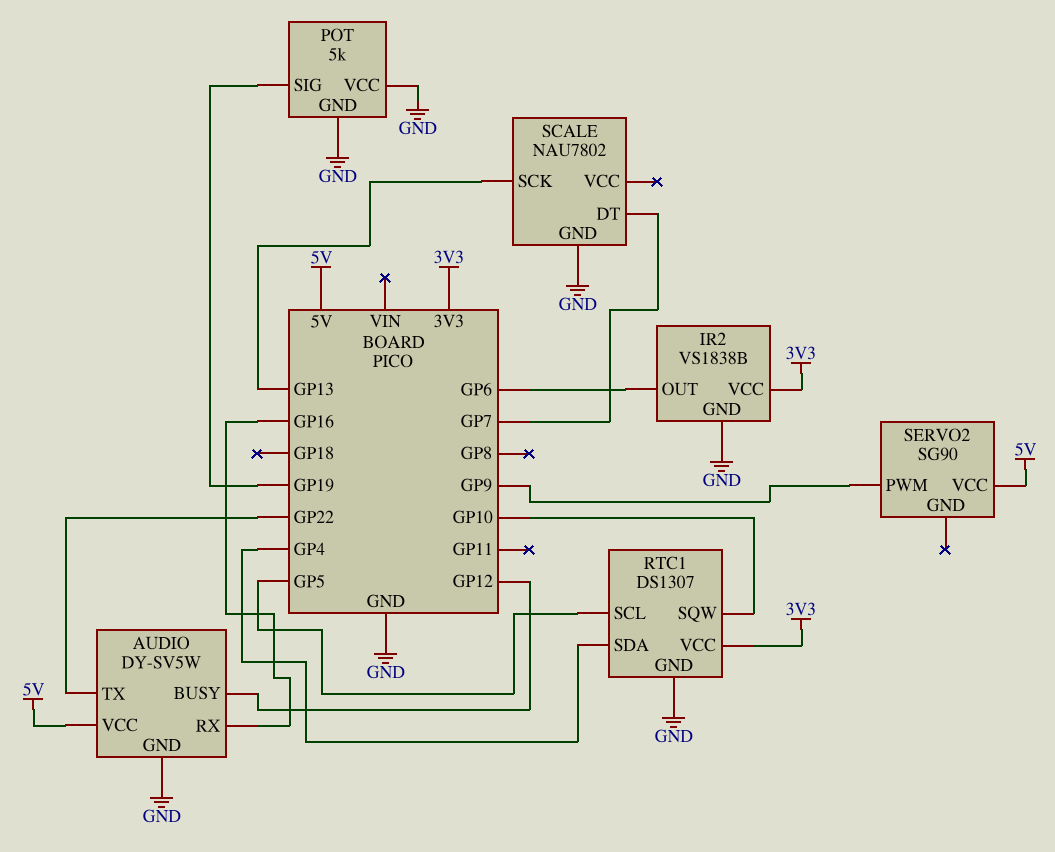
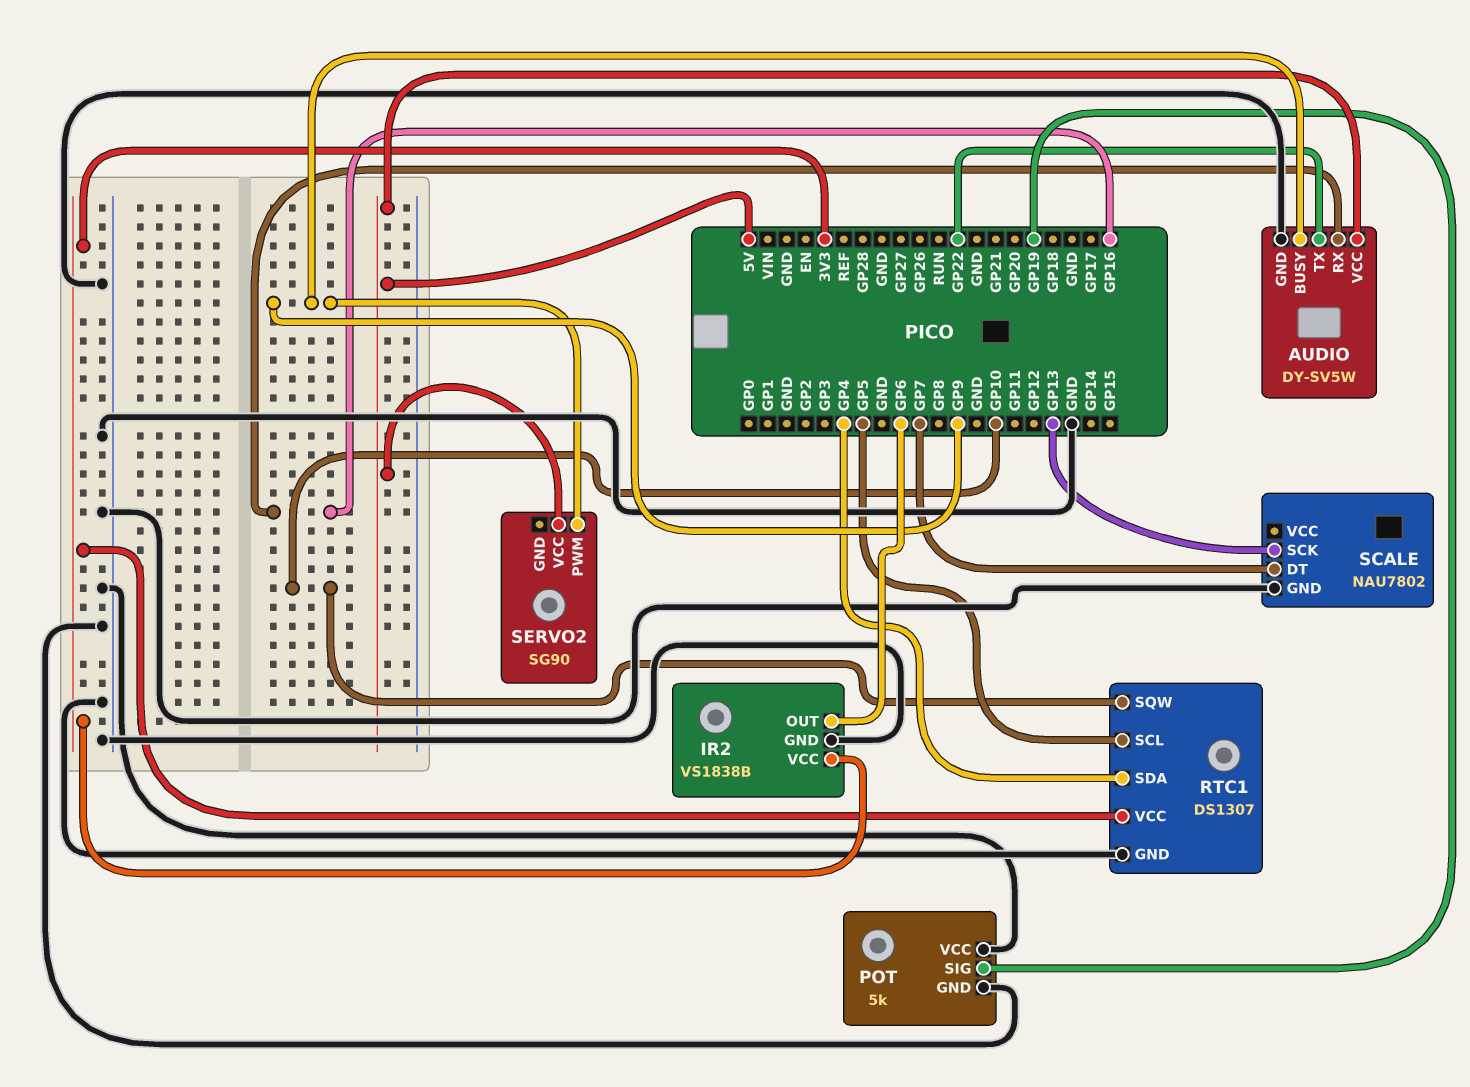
AUDIO pin BUSY: GP12 -> GP9

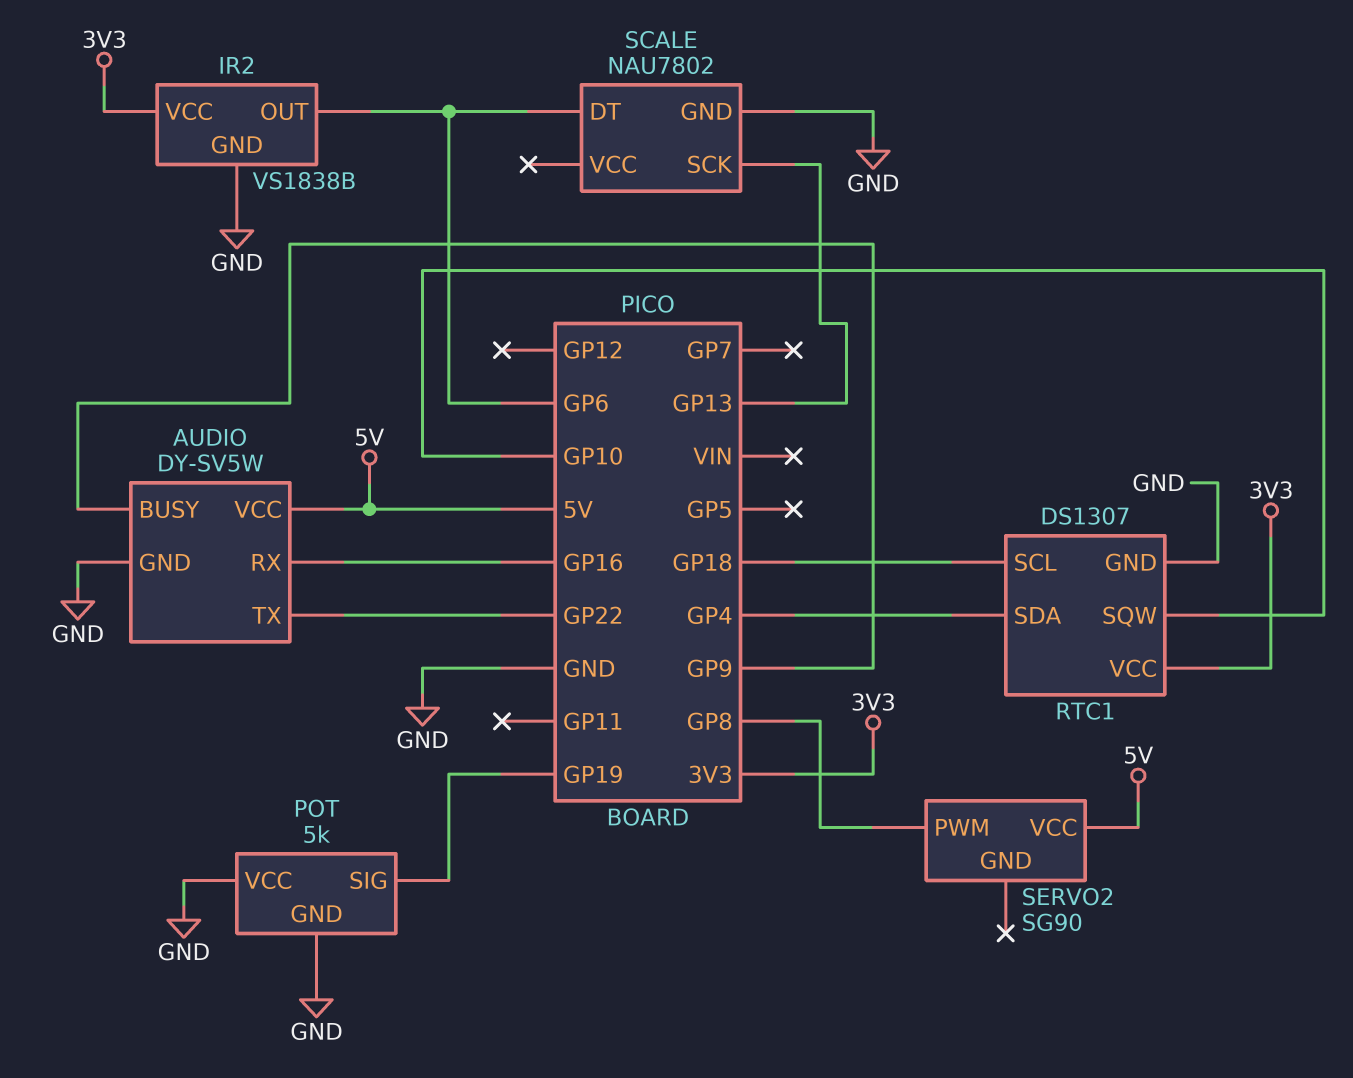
RTC1 pin SCL: GP5 -> GP18
SCALE pin DT: GP7 -> GP6
SERVO2 pin PWM: GP9 -> GP8

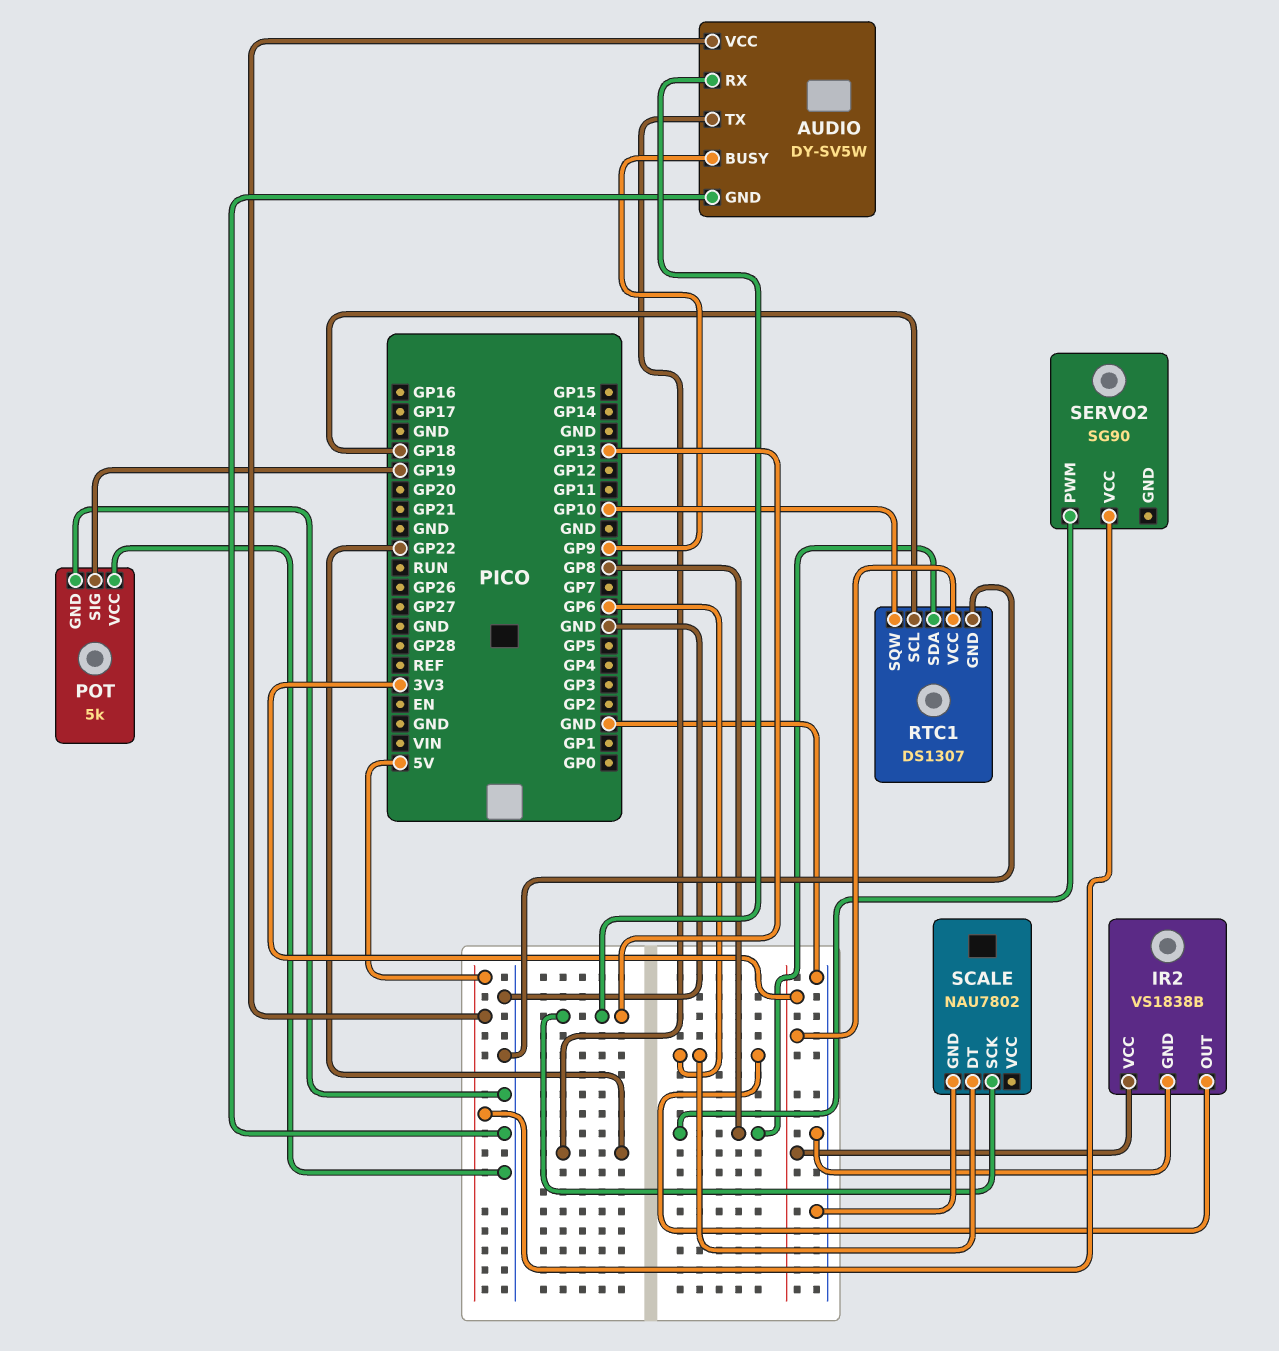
AUDIO pin RX: GP16 -> GP13
RTC1 pin SDA: GP4 -> GP8

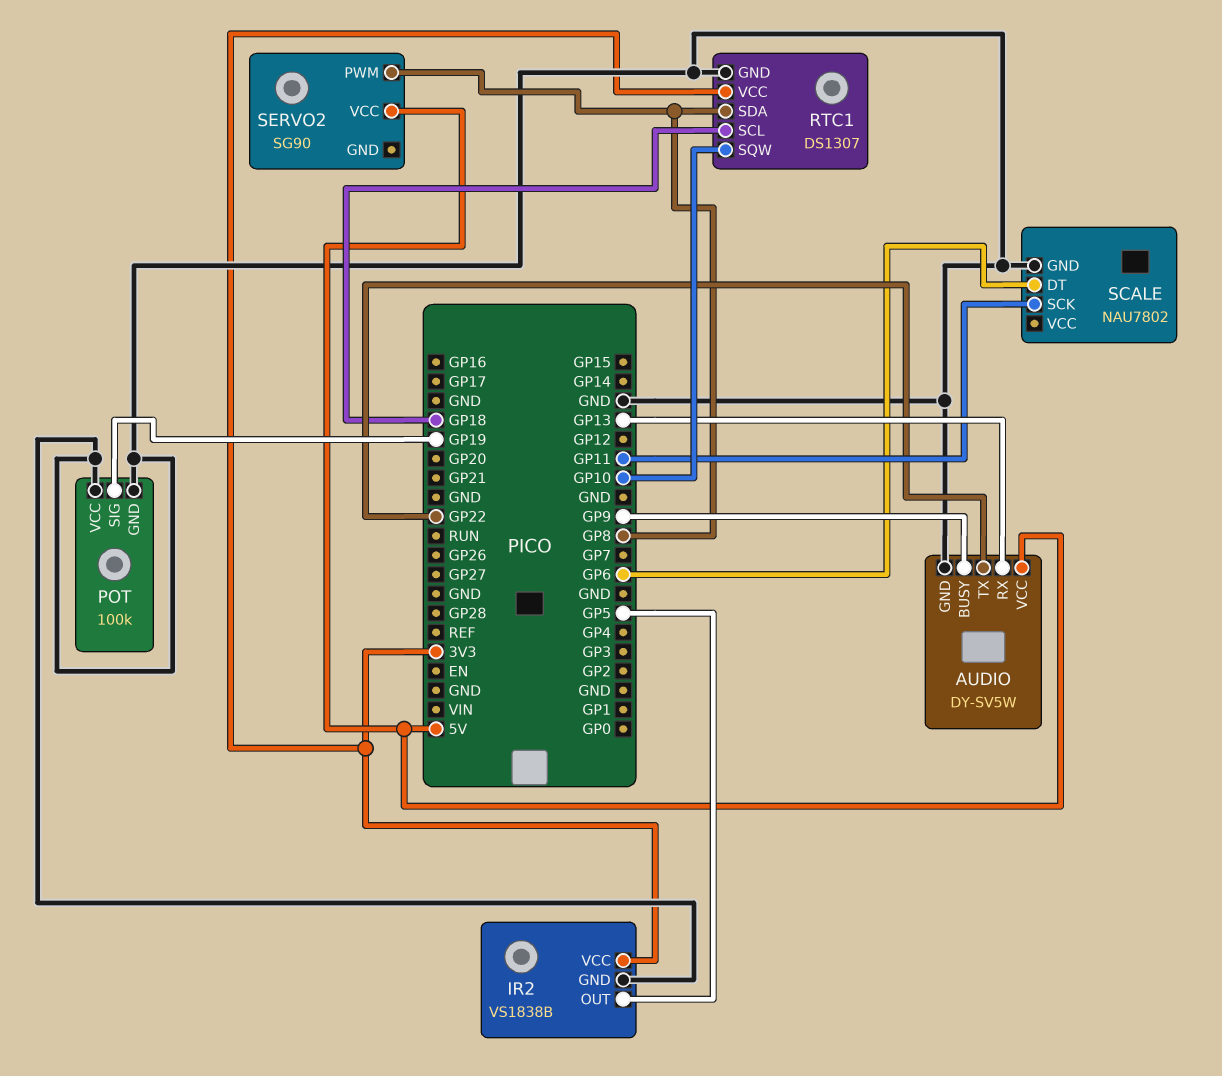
IR2 pin OUT: GP6 -> GP5
POT: 5k -> 100k
SCALE pin SCK: GP13 -> GP11

